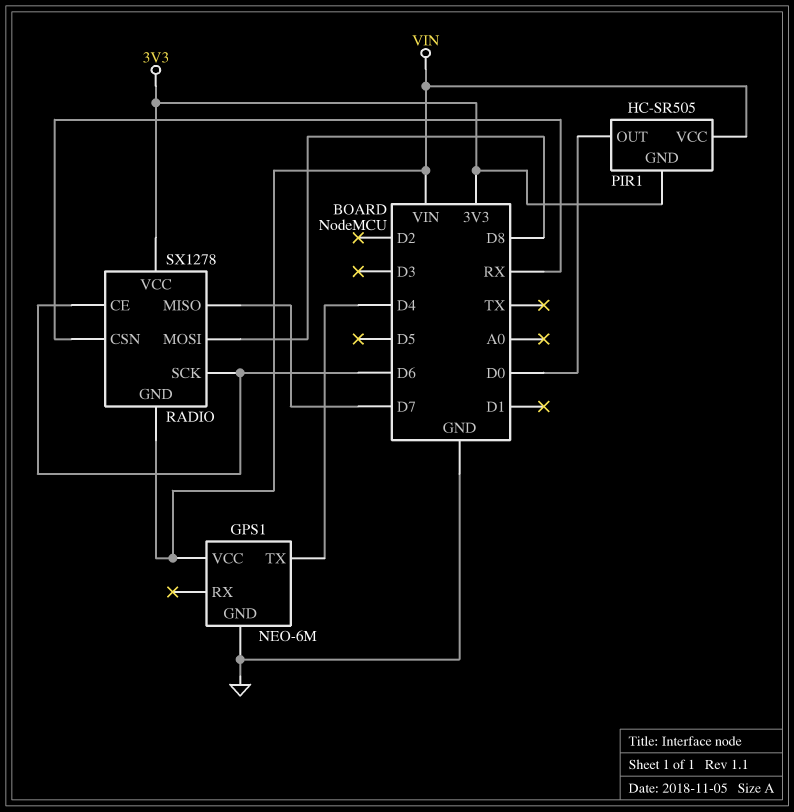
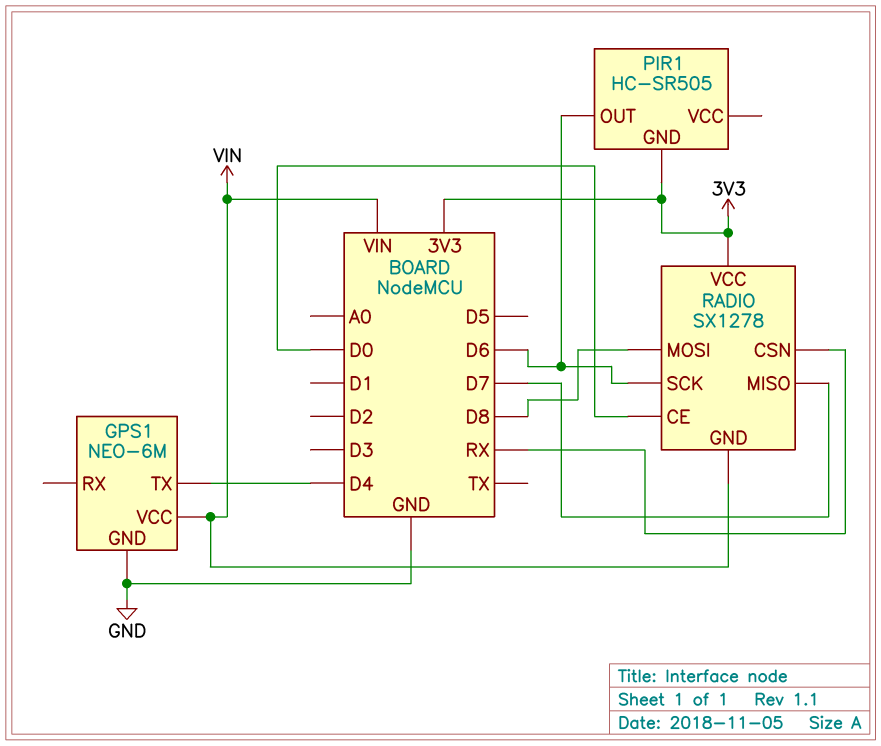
PIR1 pin OUT: D0 -> D6
PIR1 pin VCC: VIN -> none
RADIO pin CE: D6 -> D0

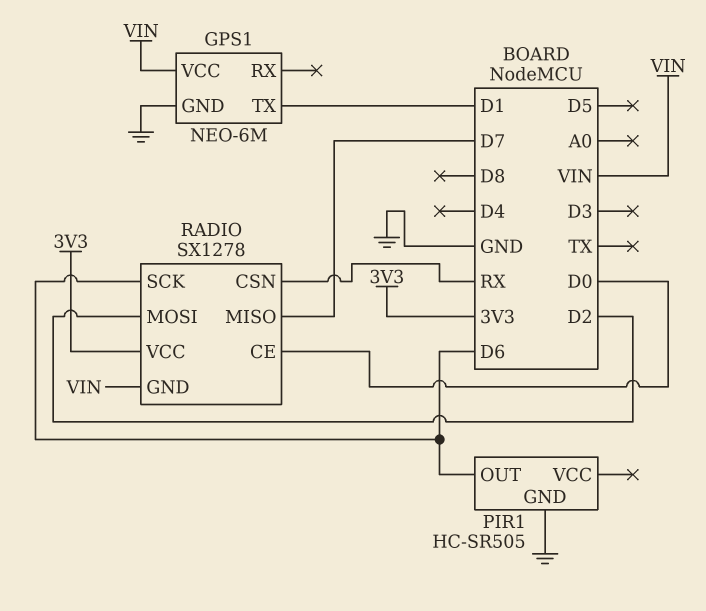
GPS1 pin TX: D4 -> D1
PIR1 pin GND: 3V3 -> GND
RADIO pin MOSI: D8 -> D2

